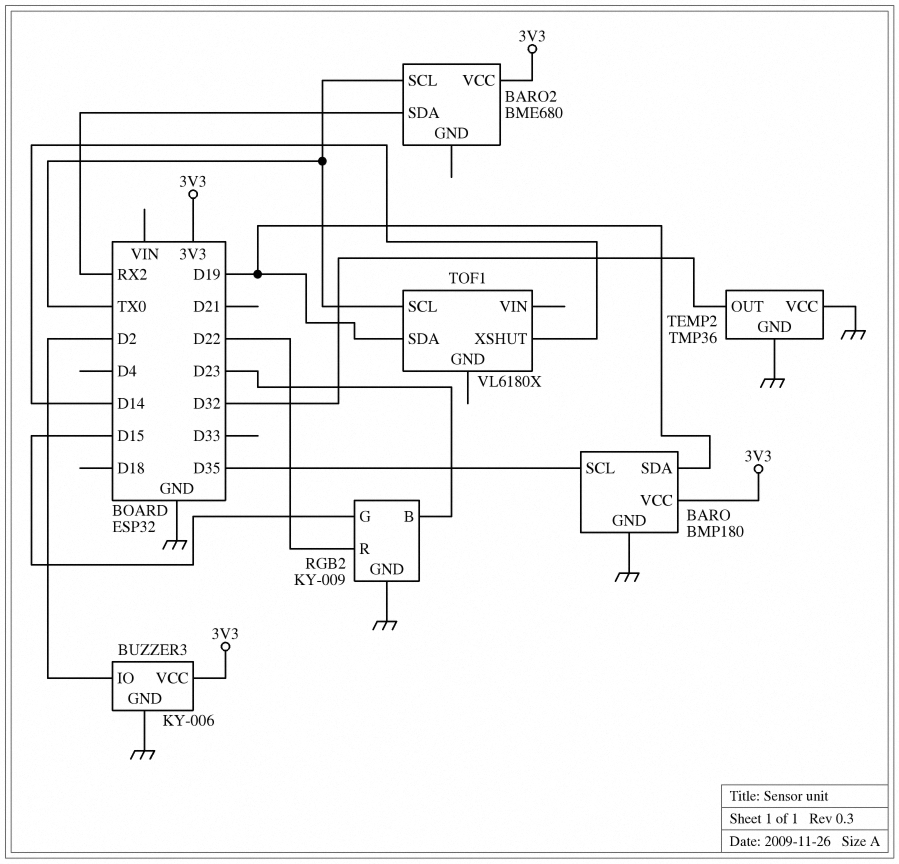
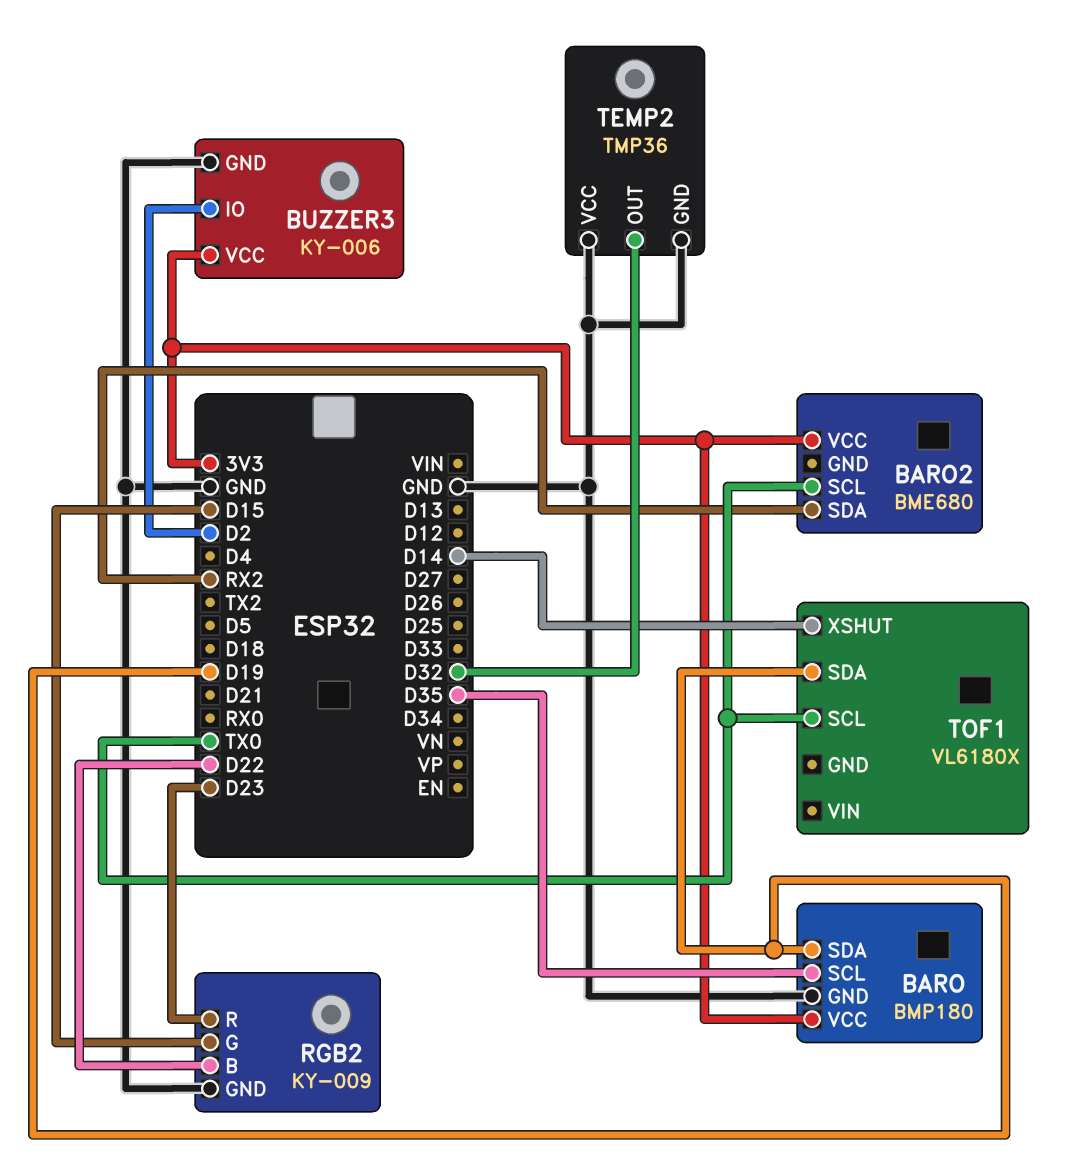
RGB2 pin B: D23 -> D22
RGB2 pin R: D22 -> D23

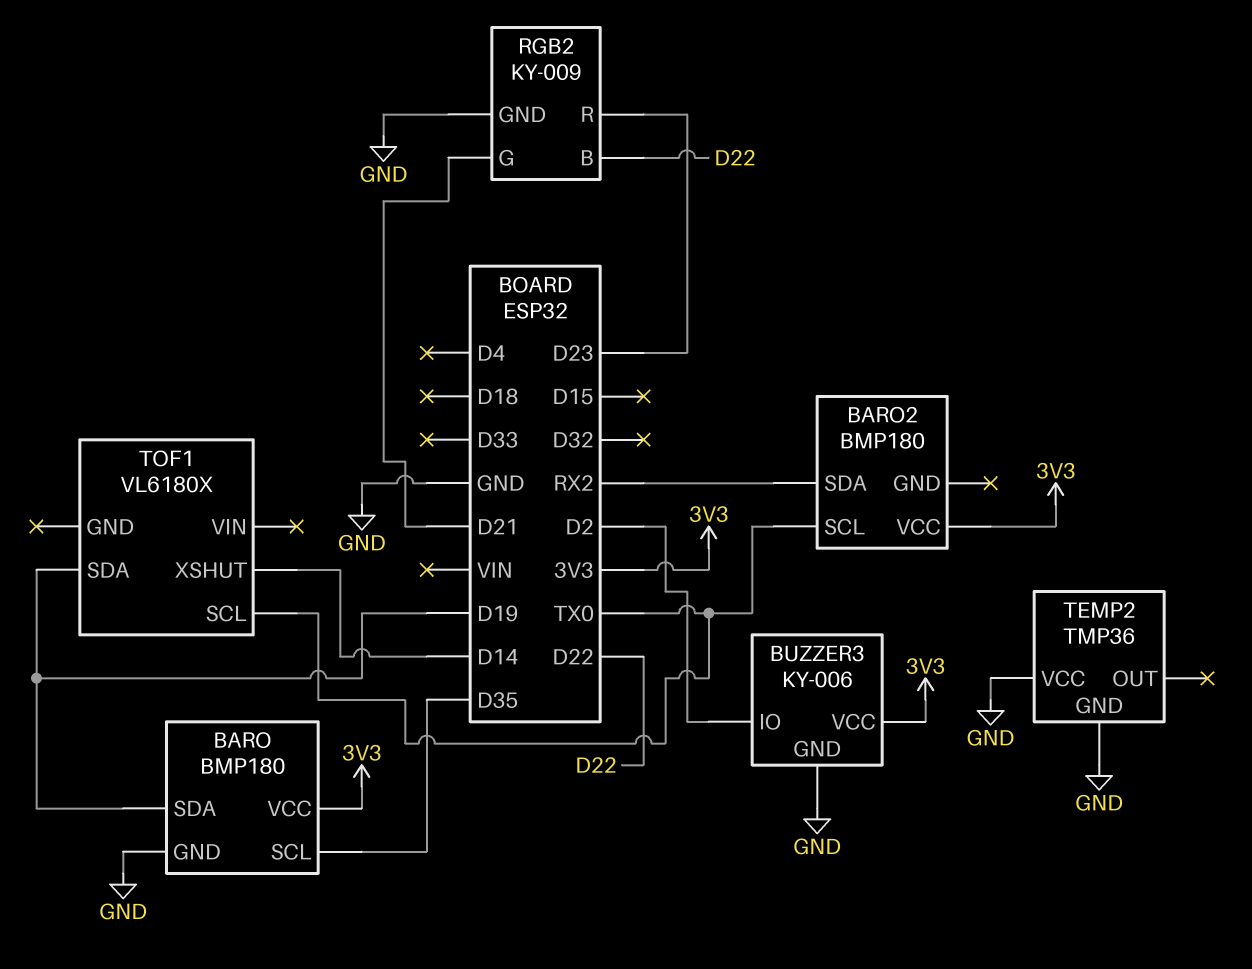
BARO2: BME680 -> BMP180
RGB2 pin G: D15 -> D21
TEMP2 pin OUT: D32 -> none

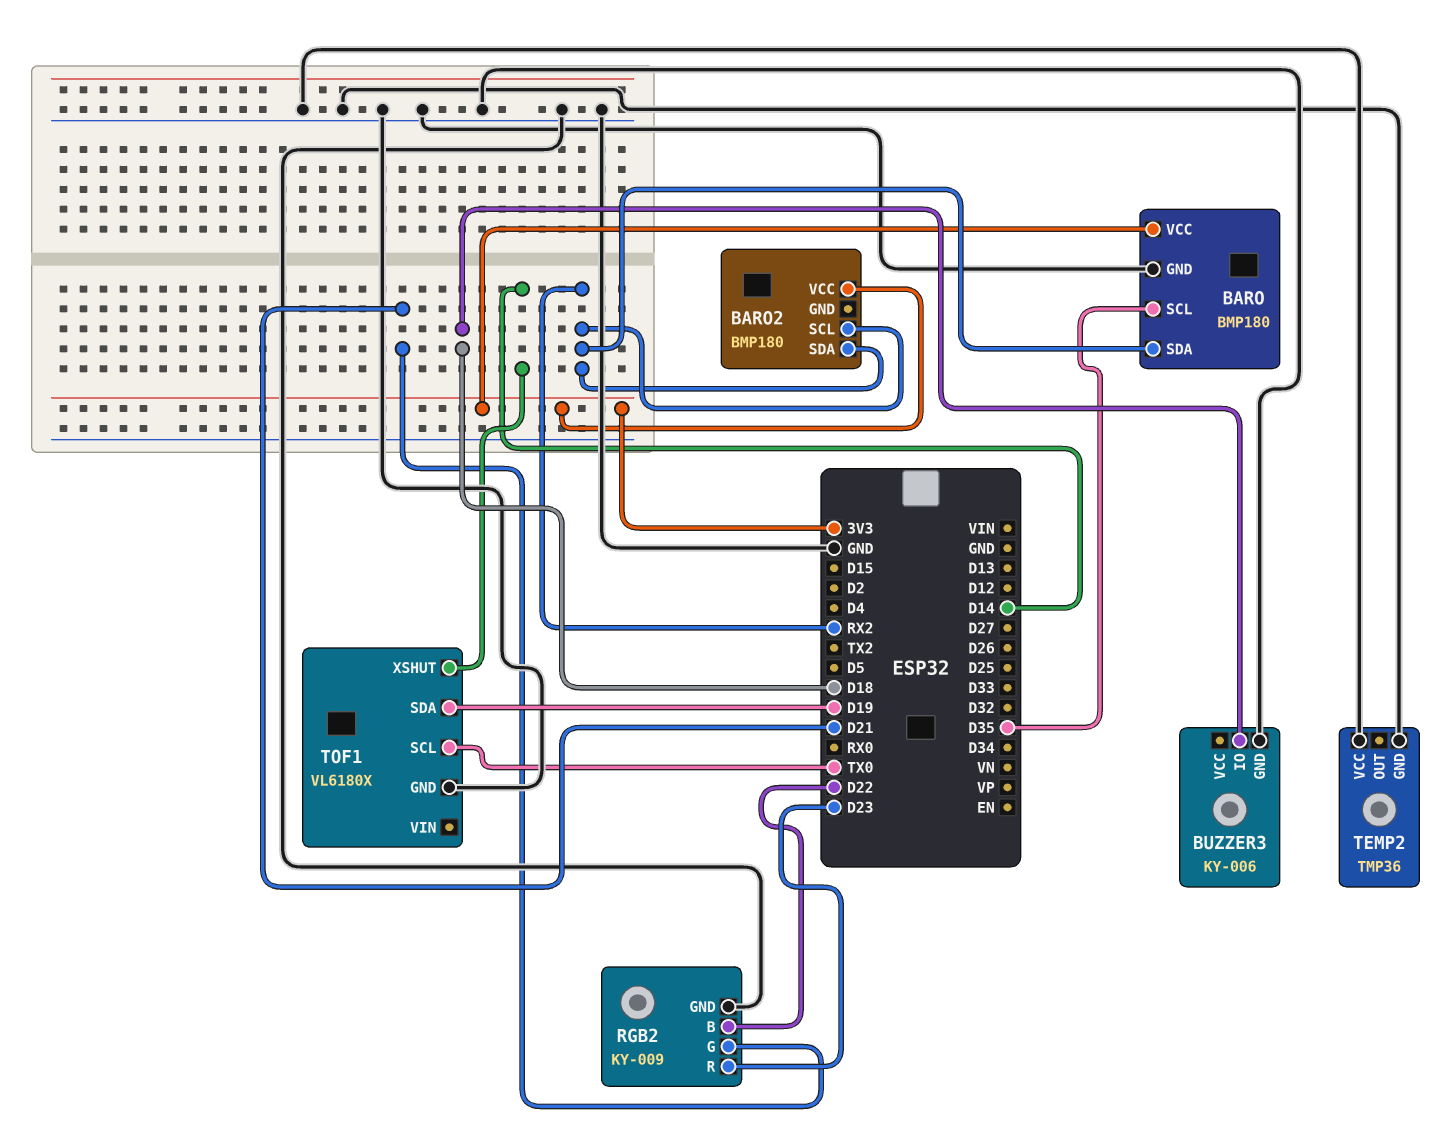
BARO pin SDA: D19 -> RX2
BARO2 pin SCL: TX0 -> RX2
BUZZER3 pin IO: D2 -> D18
BUZZER3 pin VCC: 3V3 -> none
TOF1 pin GND: none -> GND

